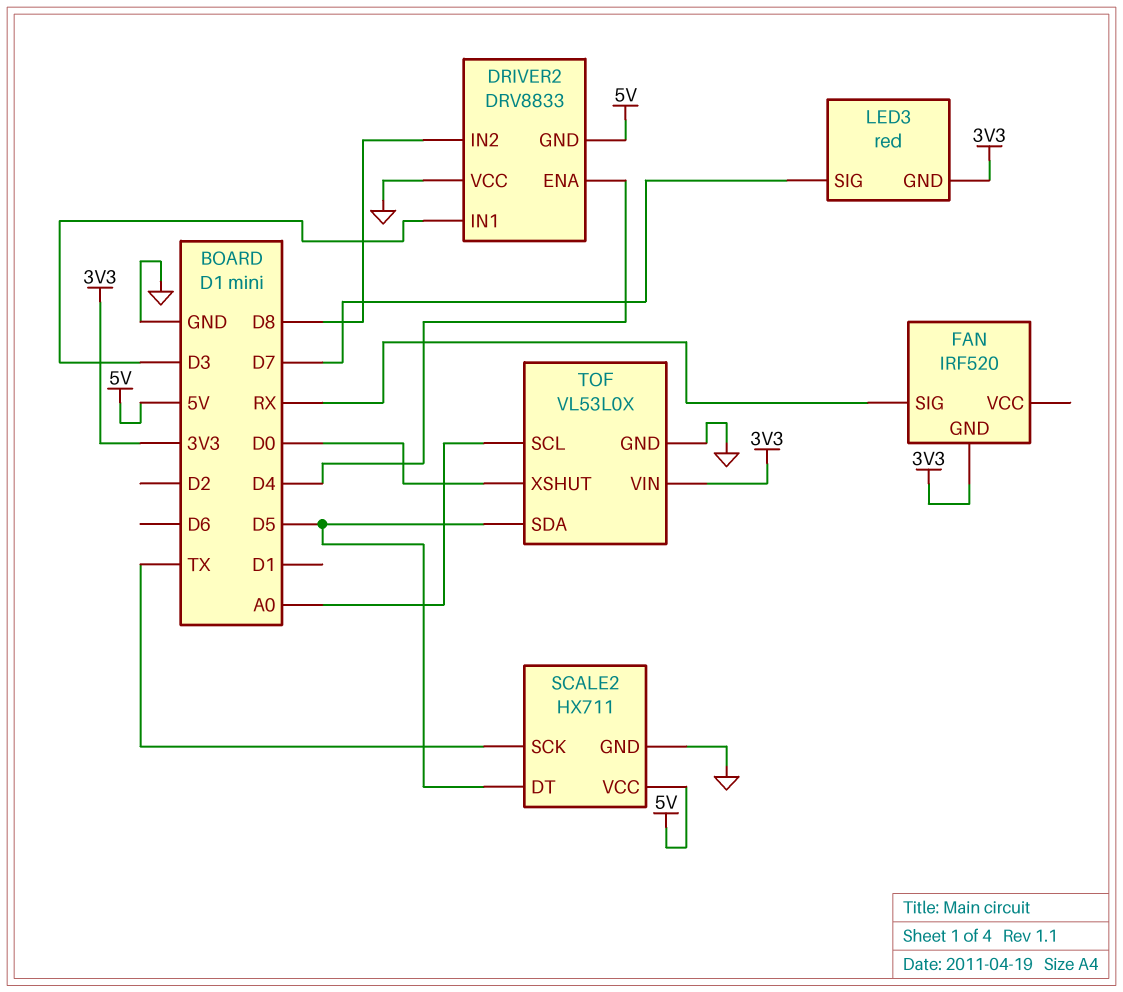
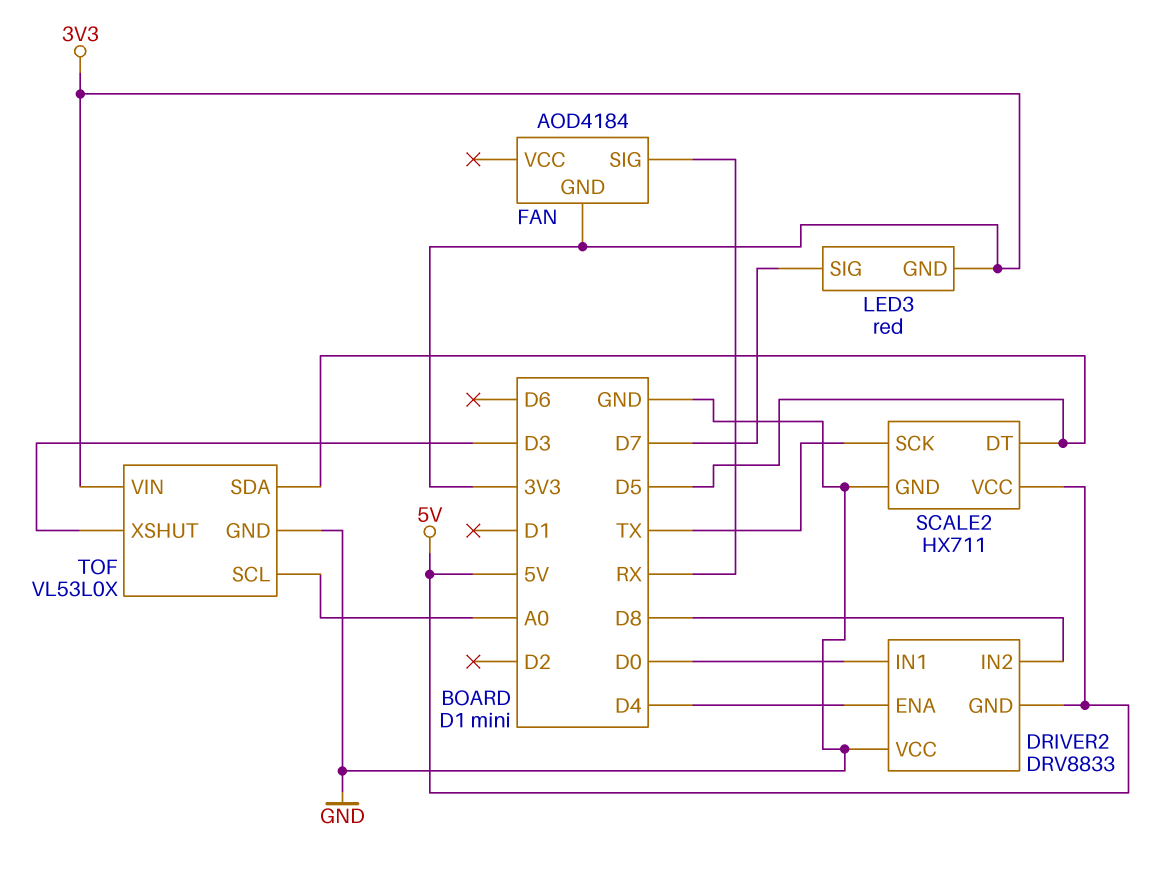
DRIVER2 pin IN1: D3 -> D0
FAN: IRF520 -> AOD4184
TOF pin XSHUT: D0 -> D3

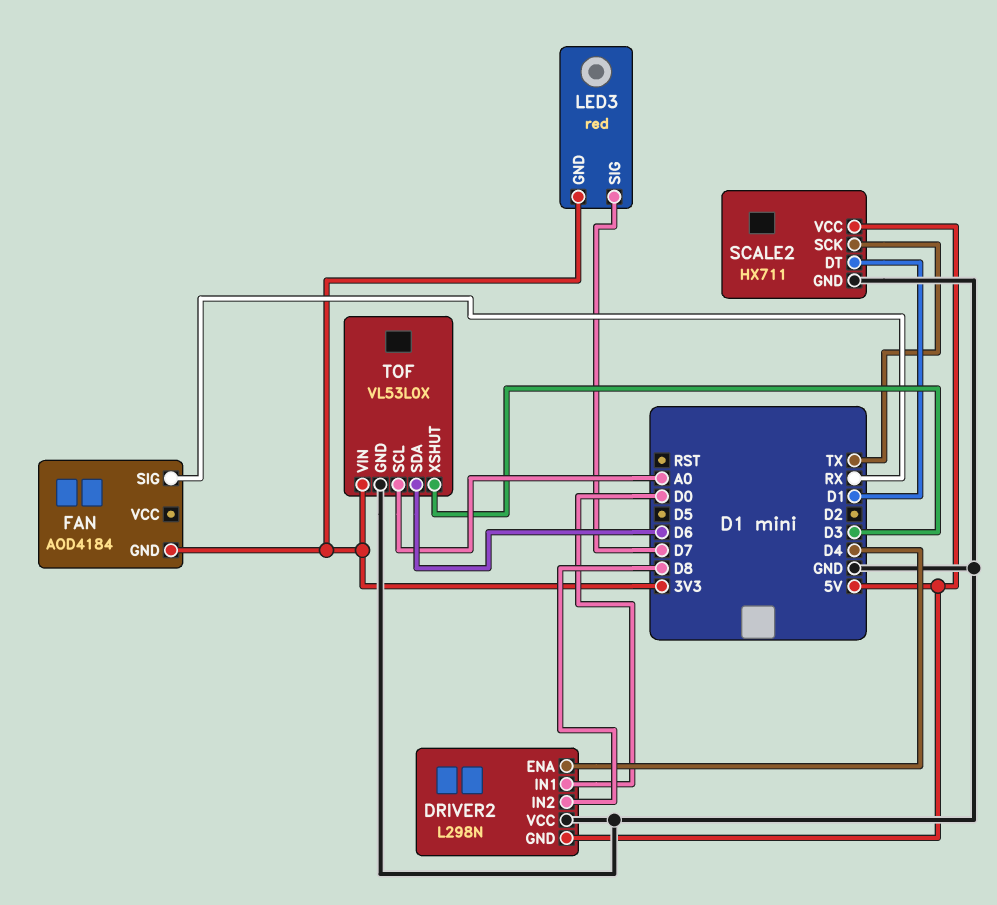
DRIVER2: DRV8833 -> L298N
SCALE2 pin DT: D5 -> D1
TOF pin SDA: D5 -> D6

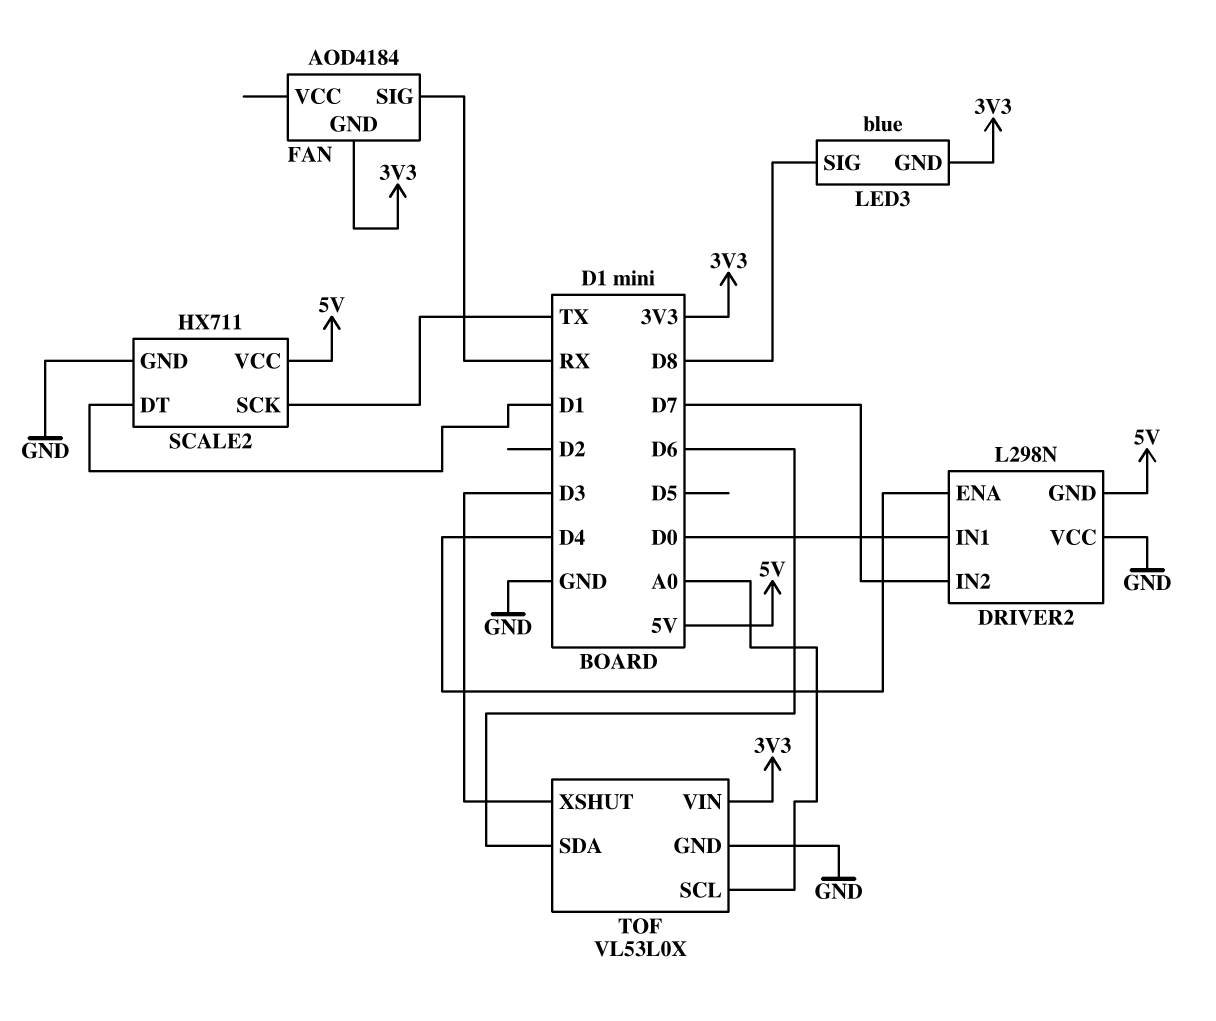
DRIVER2 pin IN2: D8 -> D7
LED3: red -> blue
LED3 pin SIG: D7 -> D8

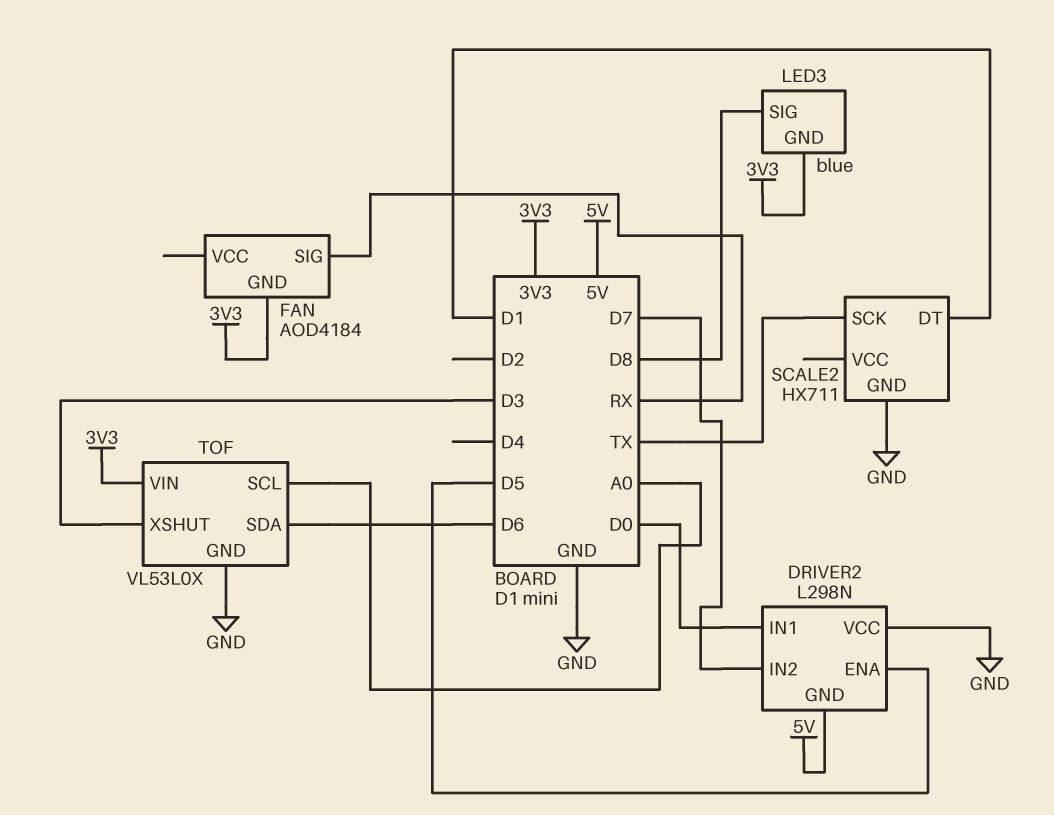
DRIVER2 pin ENA: D4 -> D5
SCALE2 pin VCC: 5V -> none

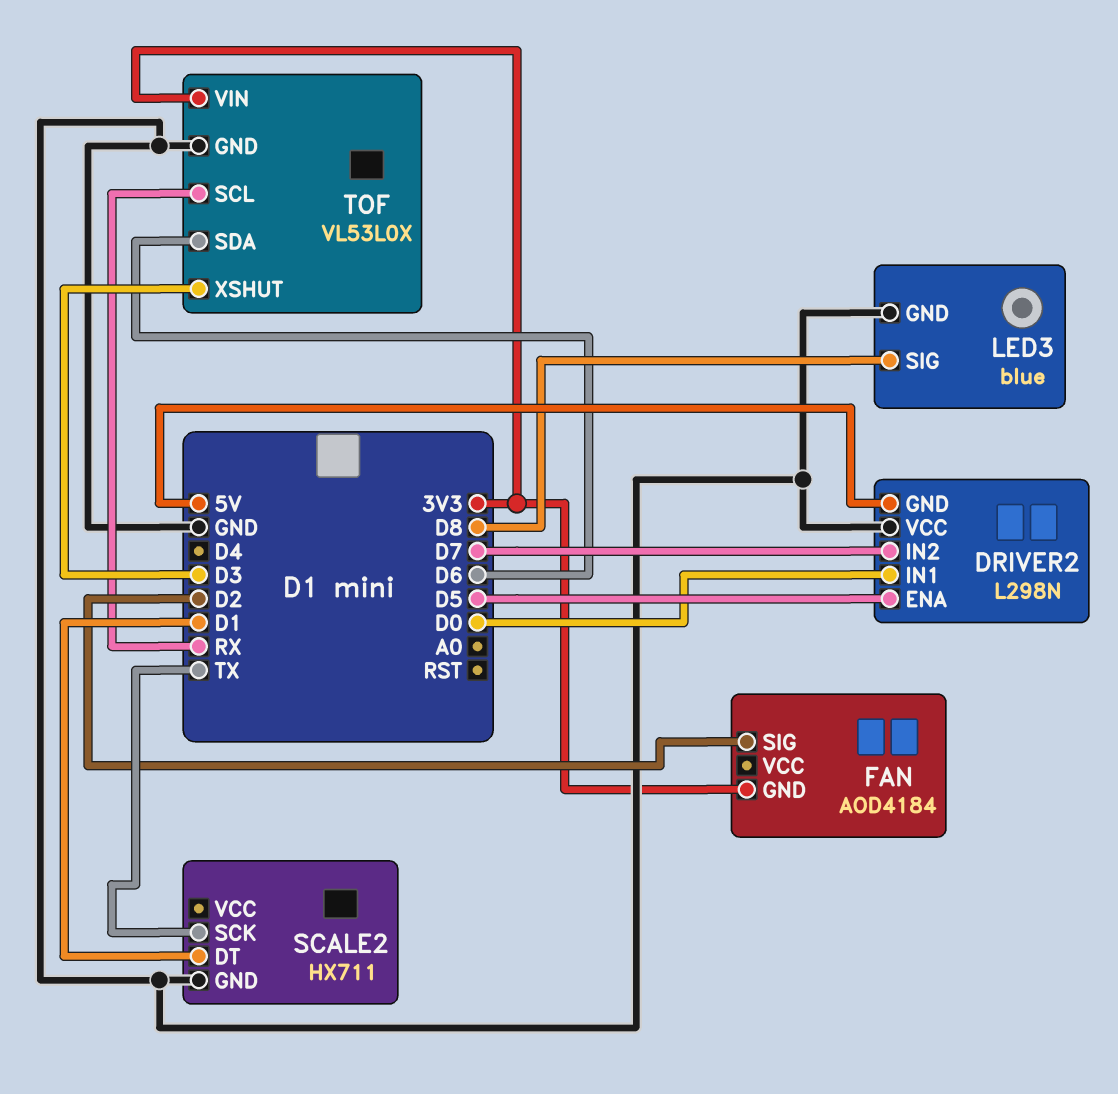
FAN pin SIG: RX -> D2
LED3 pin GND: 3V3 -> GND
TOF pin SCL: A0 -> RX

